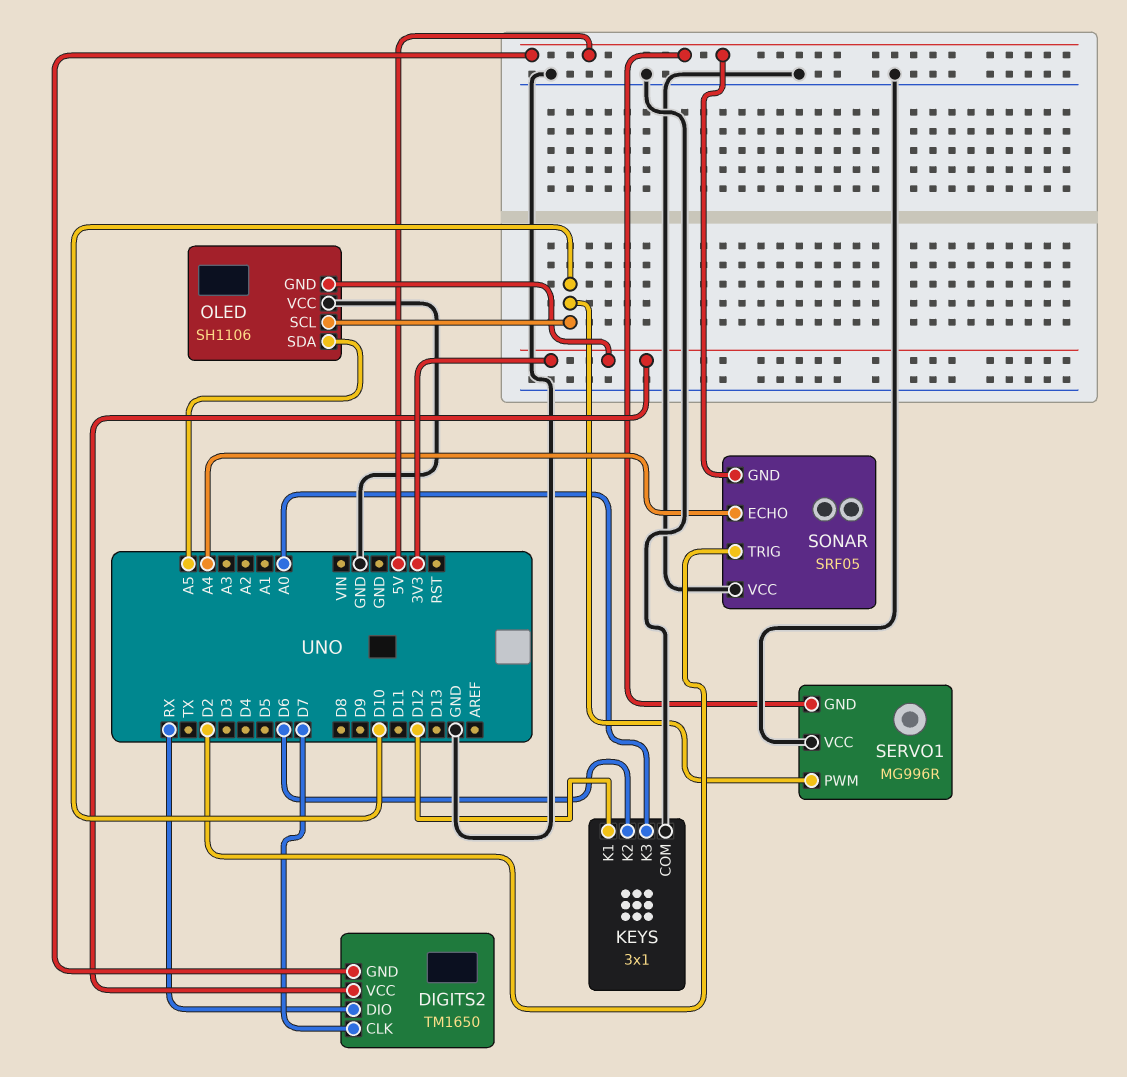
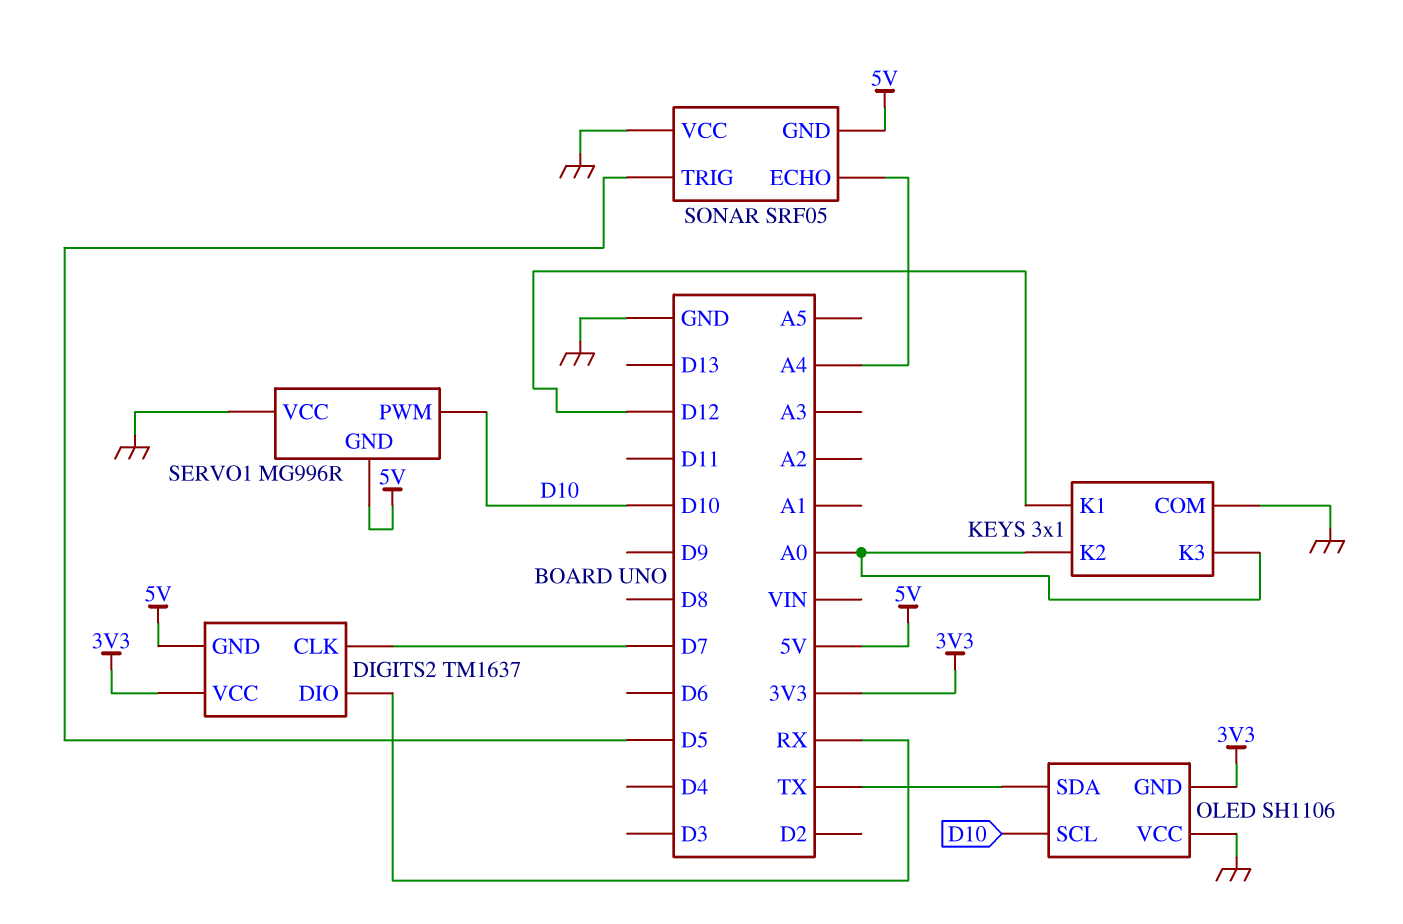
DIGITS2: TM1650 -> TM1637
KEYS pin K2: D6 -> A0
OLED pin SDA: A5 -> TX
SONAR pin TRIG: D2 -> D5

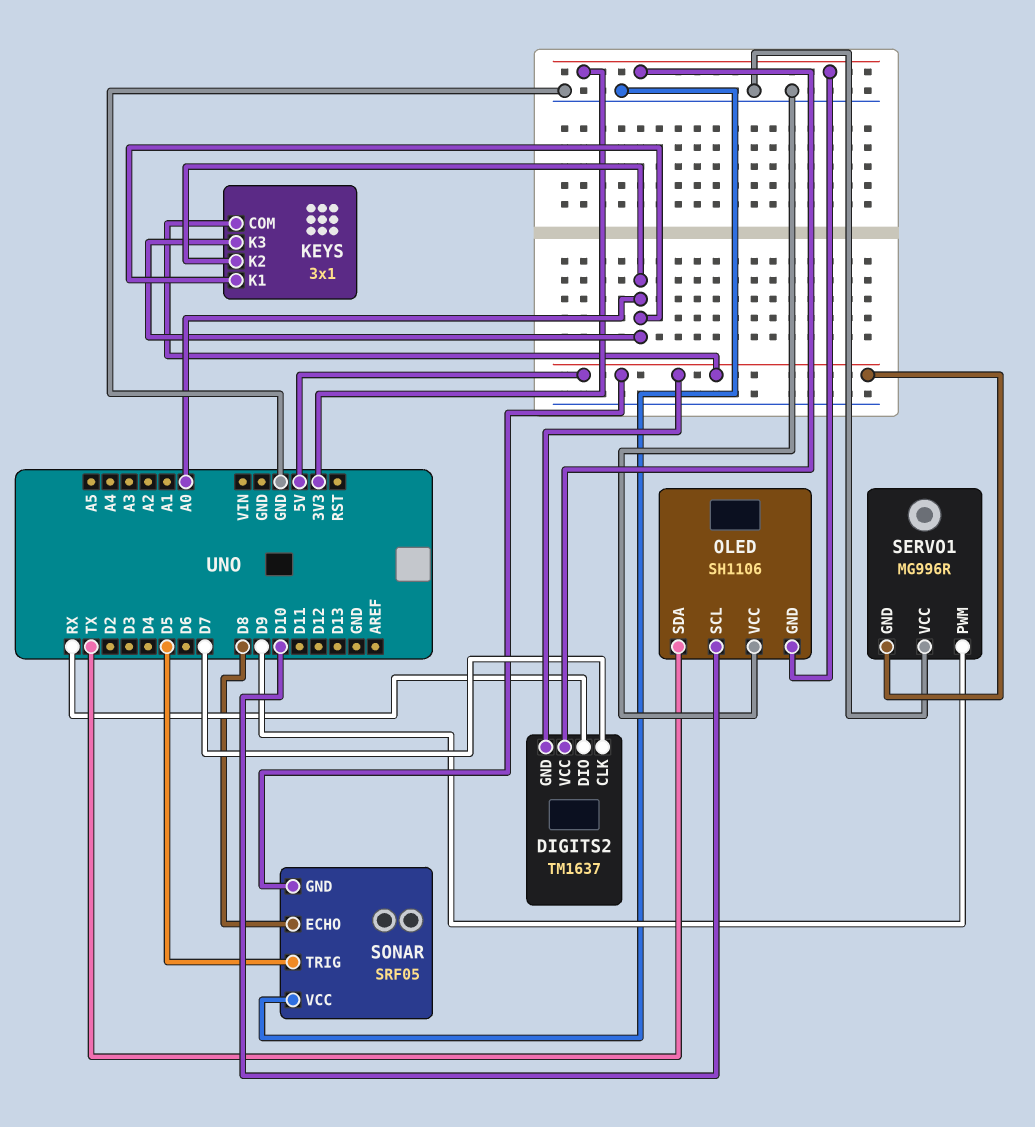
KEYS pin COM: GND -> 5V
KEYS pin K1: D12 -> A0
SERVO1 pin PWM: D10 -> D9
SONAR pin ECHO: A4 -> D8

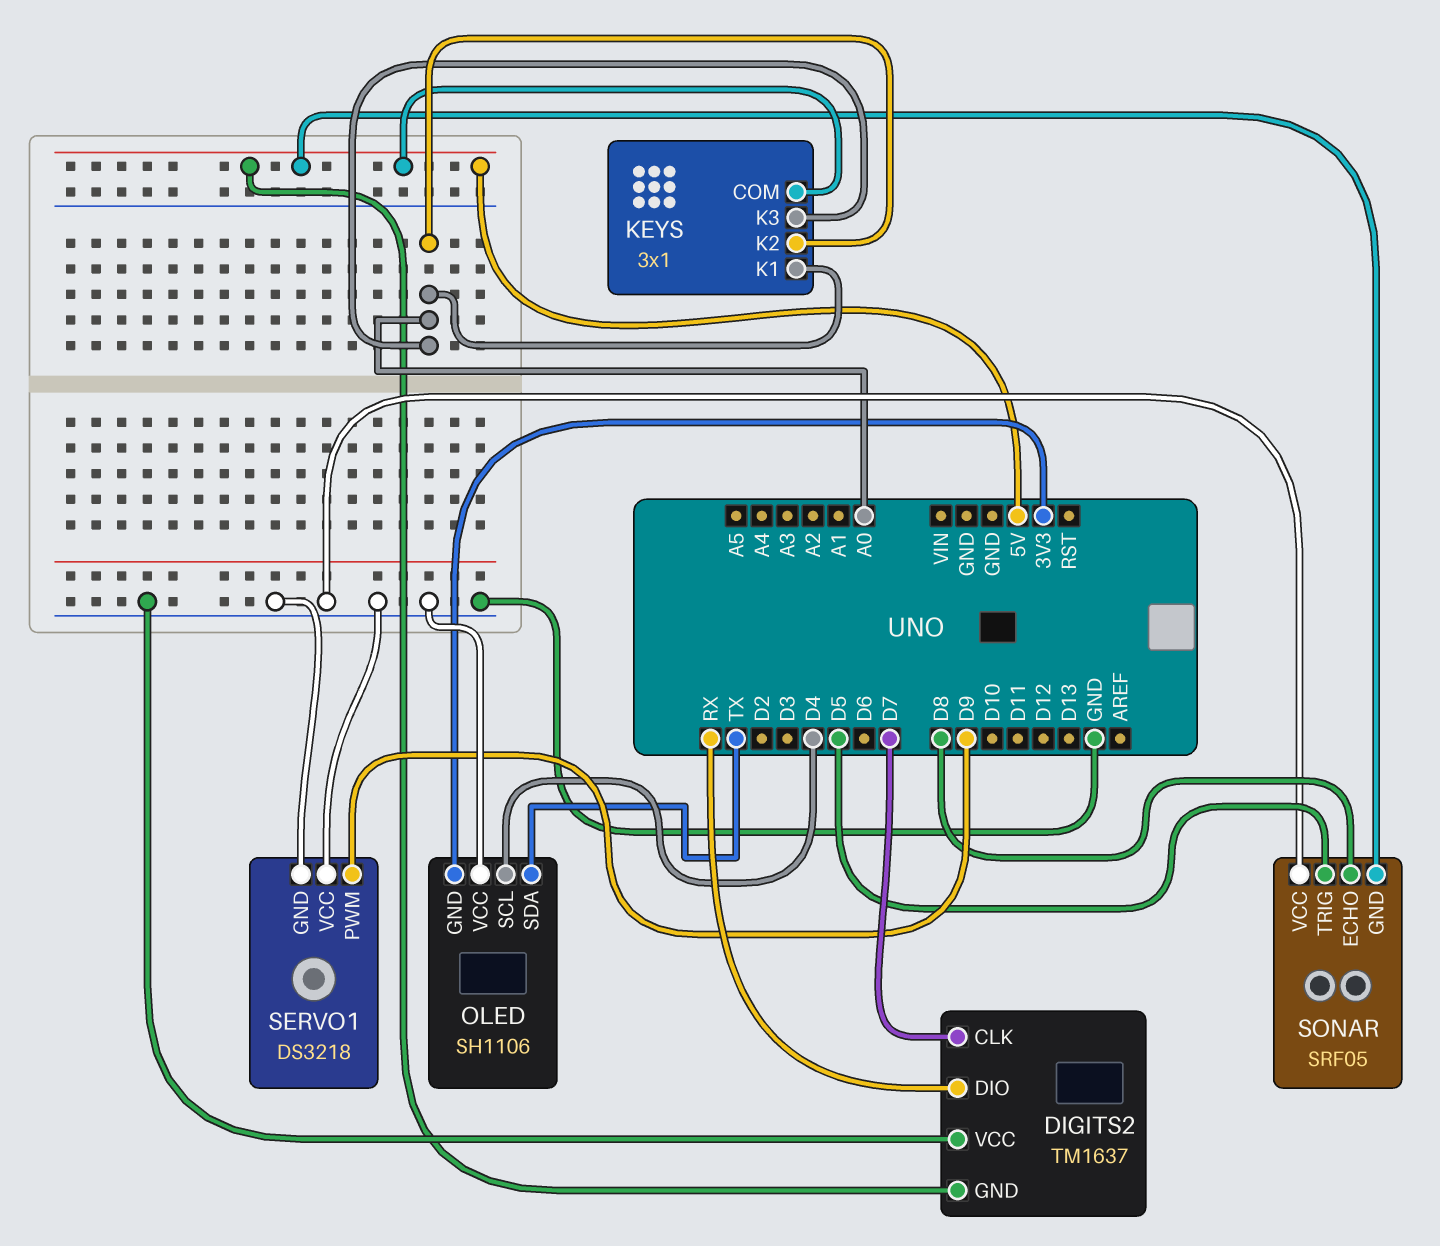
DIGITS2 pin VCC: 3V3 -> GND
OLED pin SCL: D10 -> D4
SERVO1: MG996R -> DS3218
SERVO1 pin GND: 5V -> GND

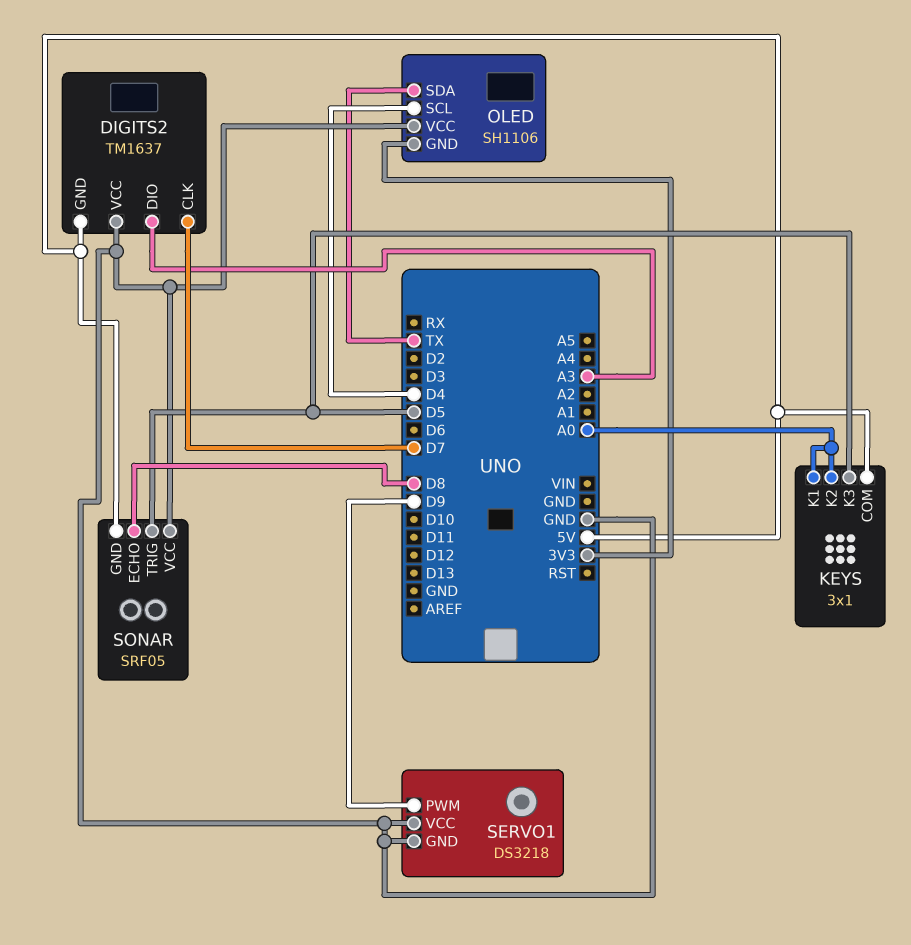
DIGITS2 pin DIO: RX -> A3
KEYS pin K3: A0 -> D5

